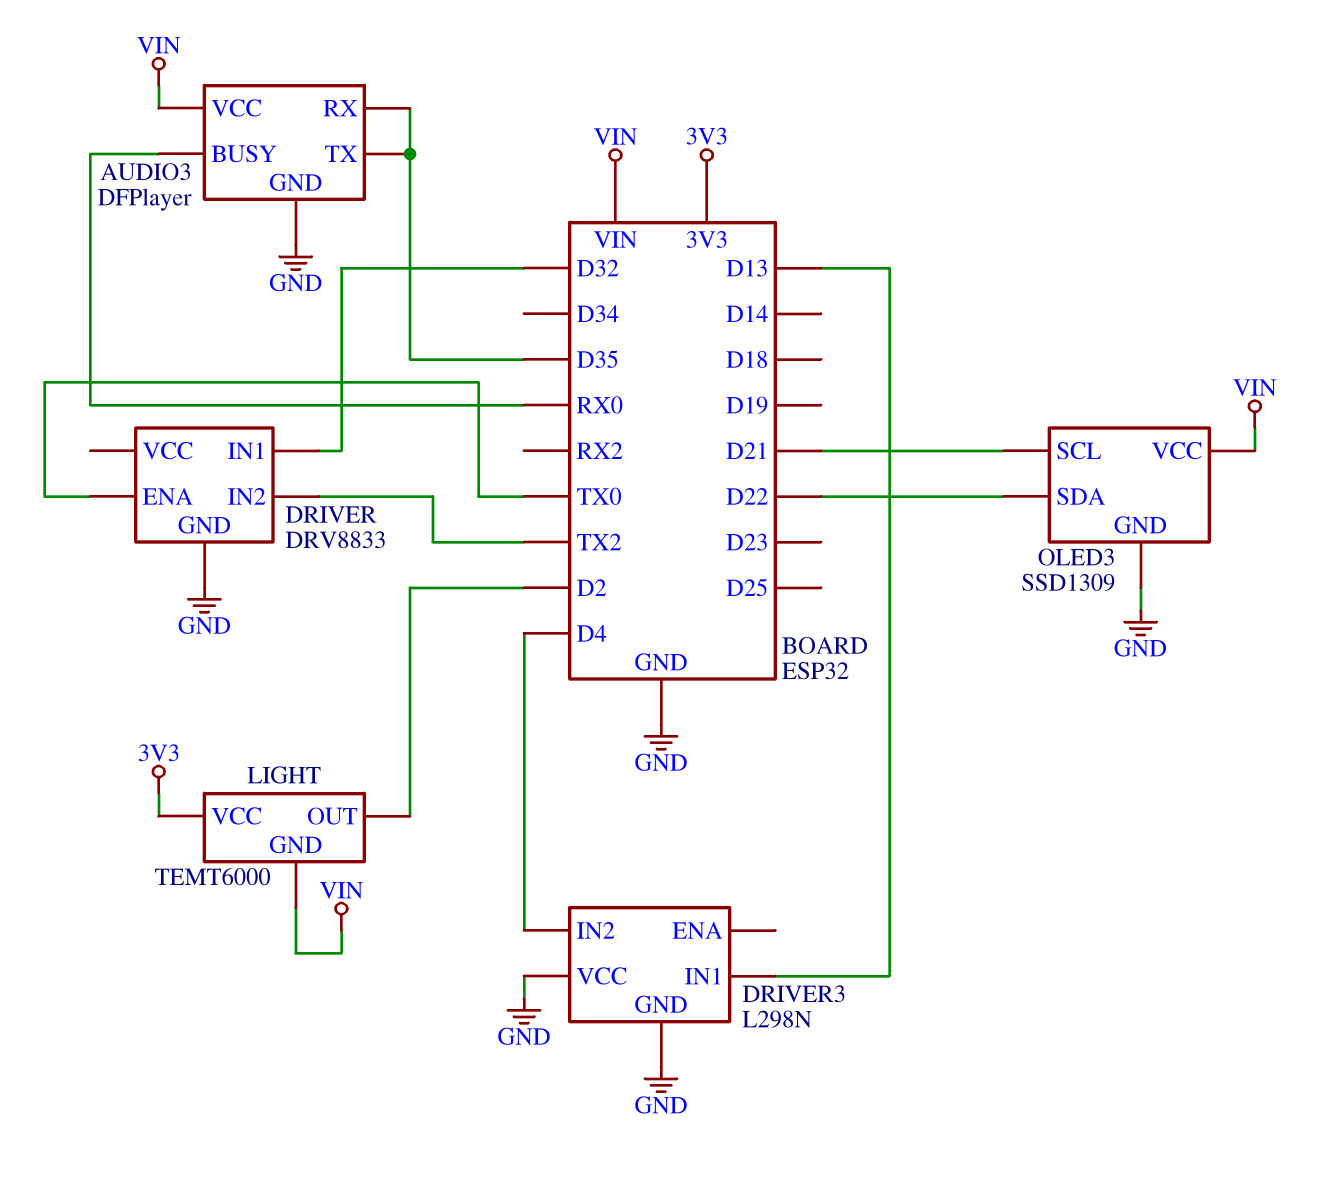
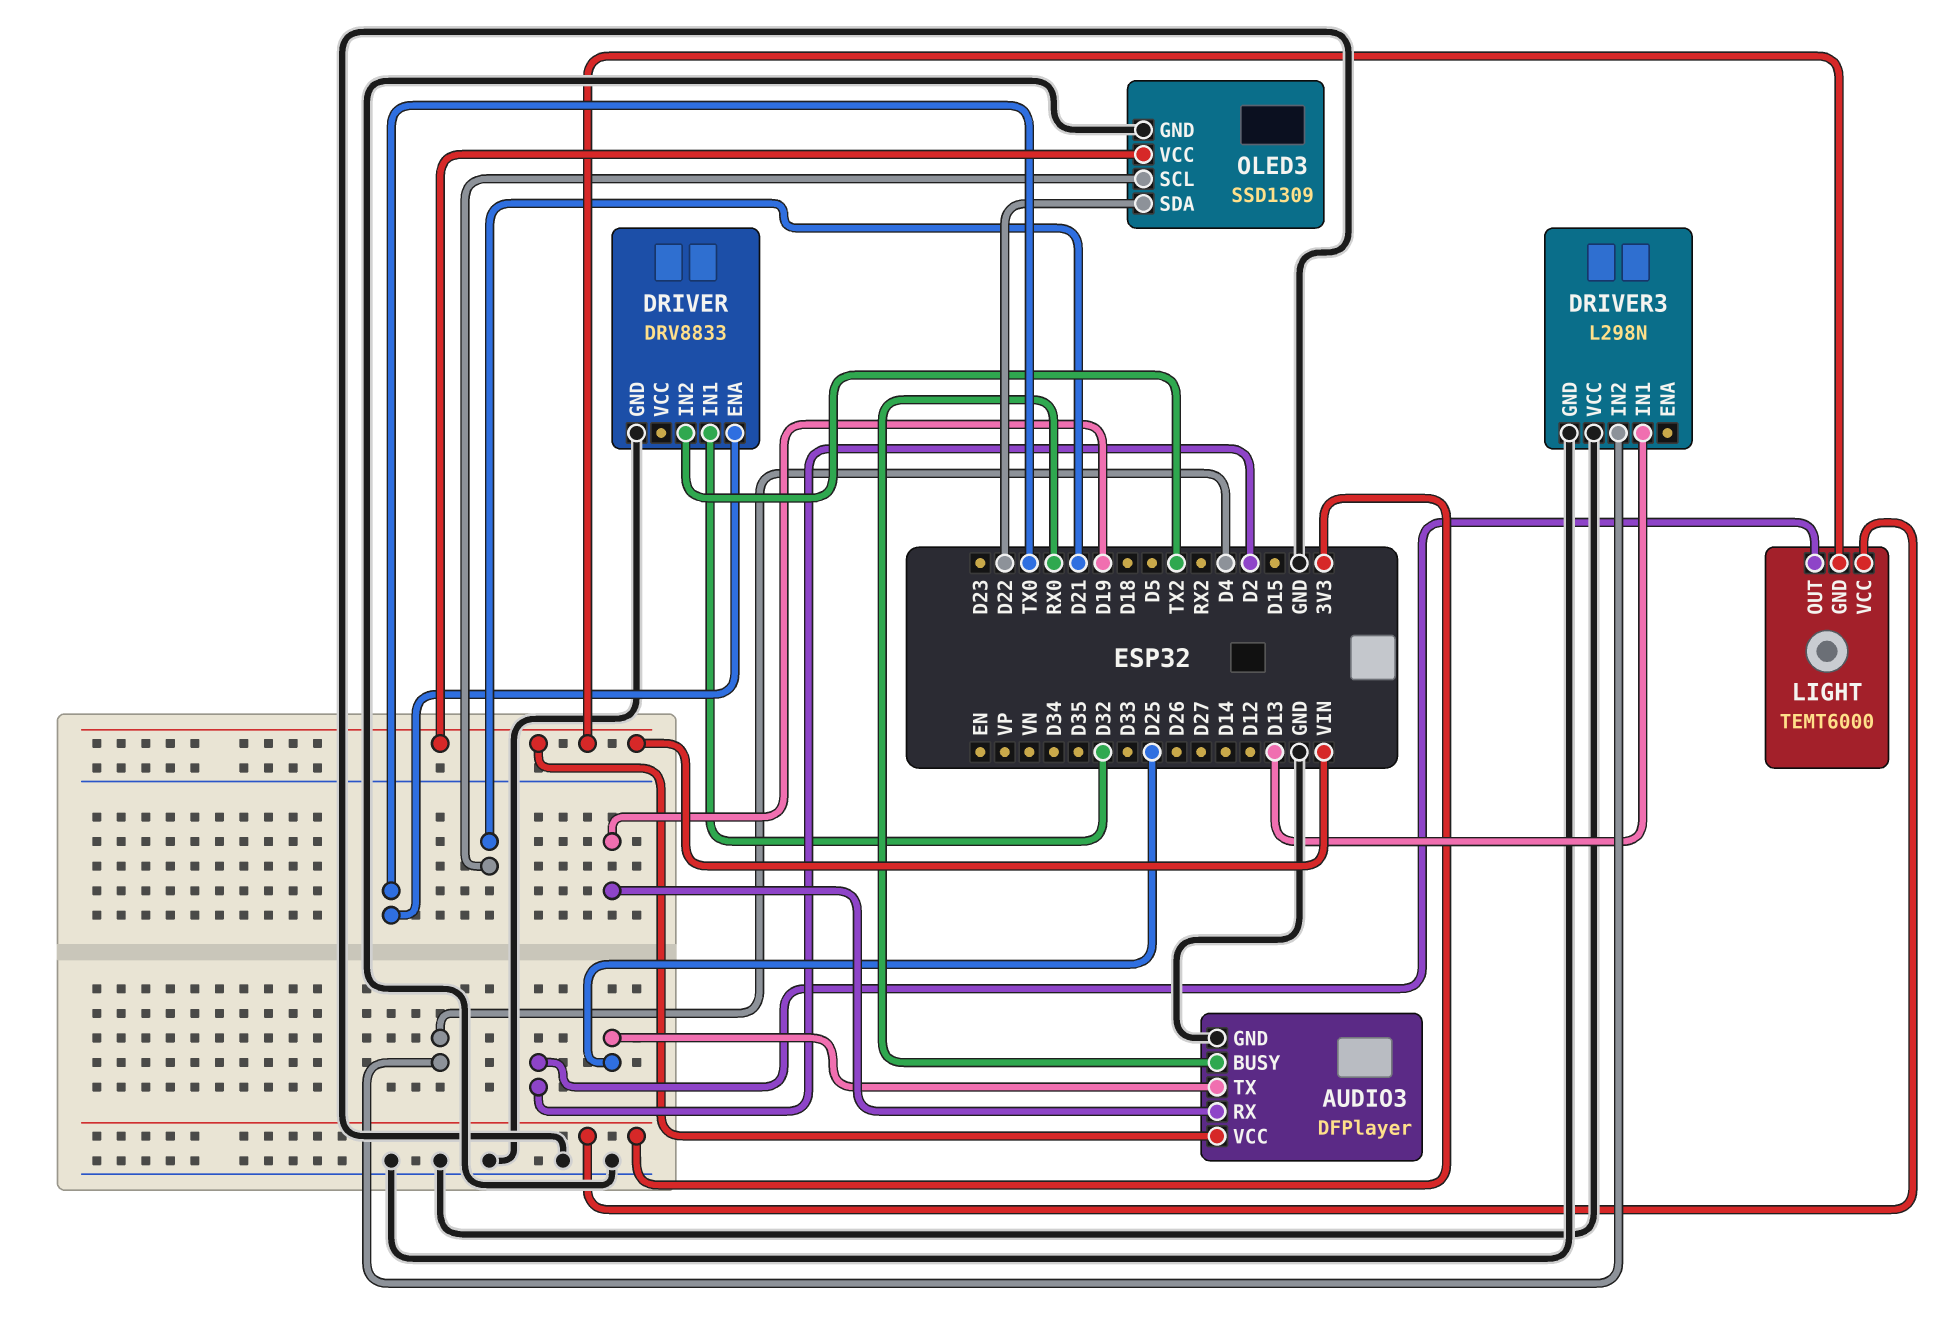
AUDIO3 pin RX: D35 -> D19
AUDIO3 pin TX: D35 -> D25

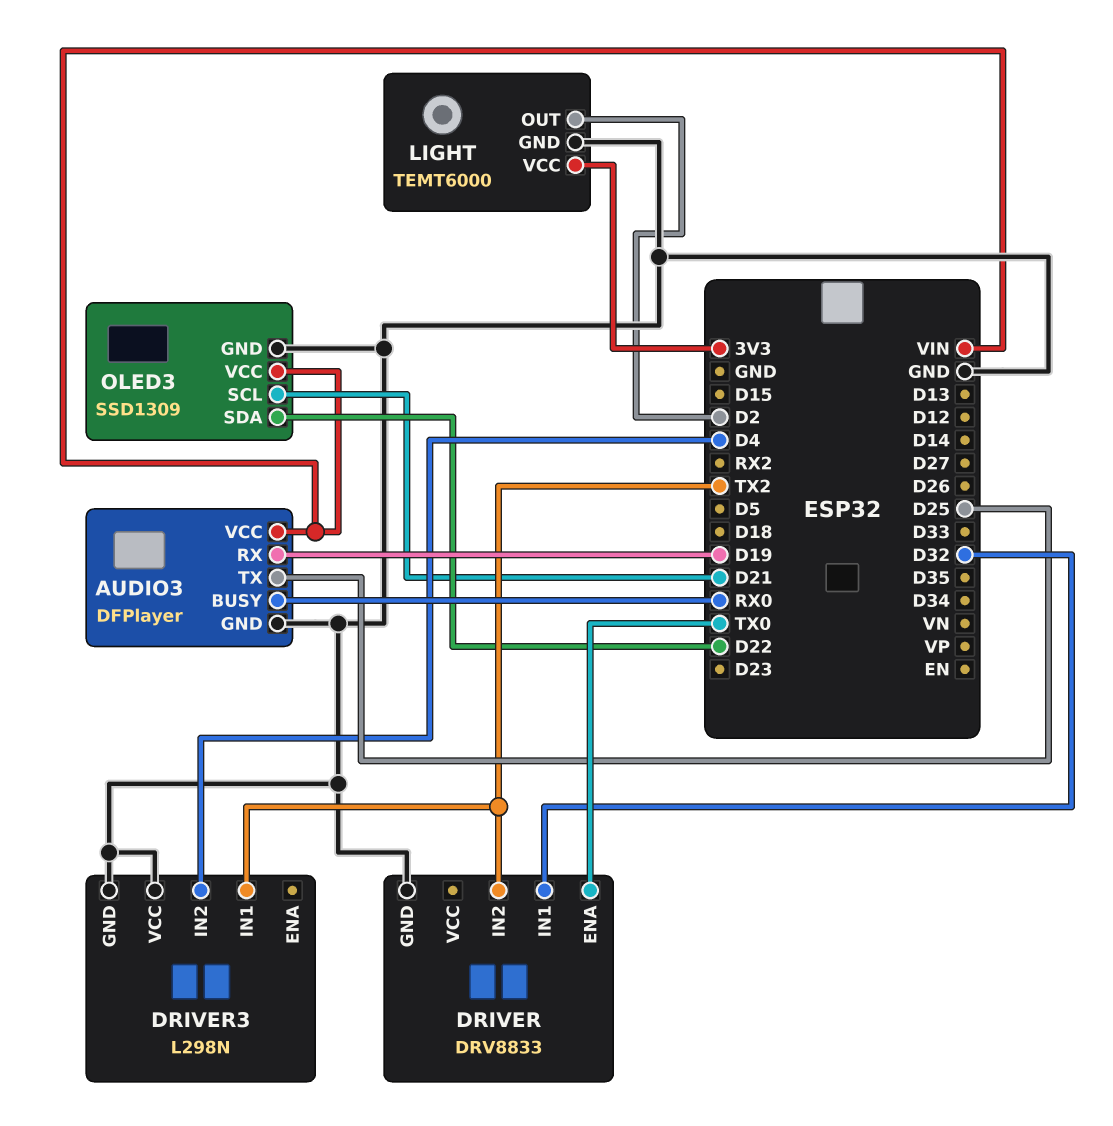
DRIVER3 pin IN1: D13 -> TX2
LIGHT pin GND: VIN -> GND

